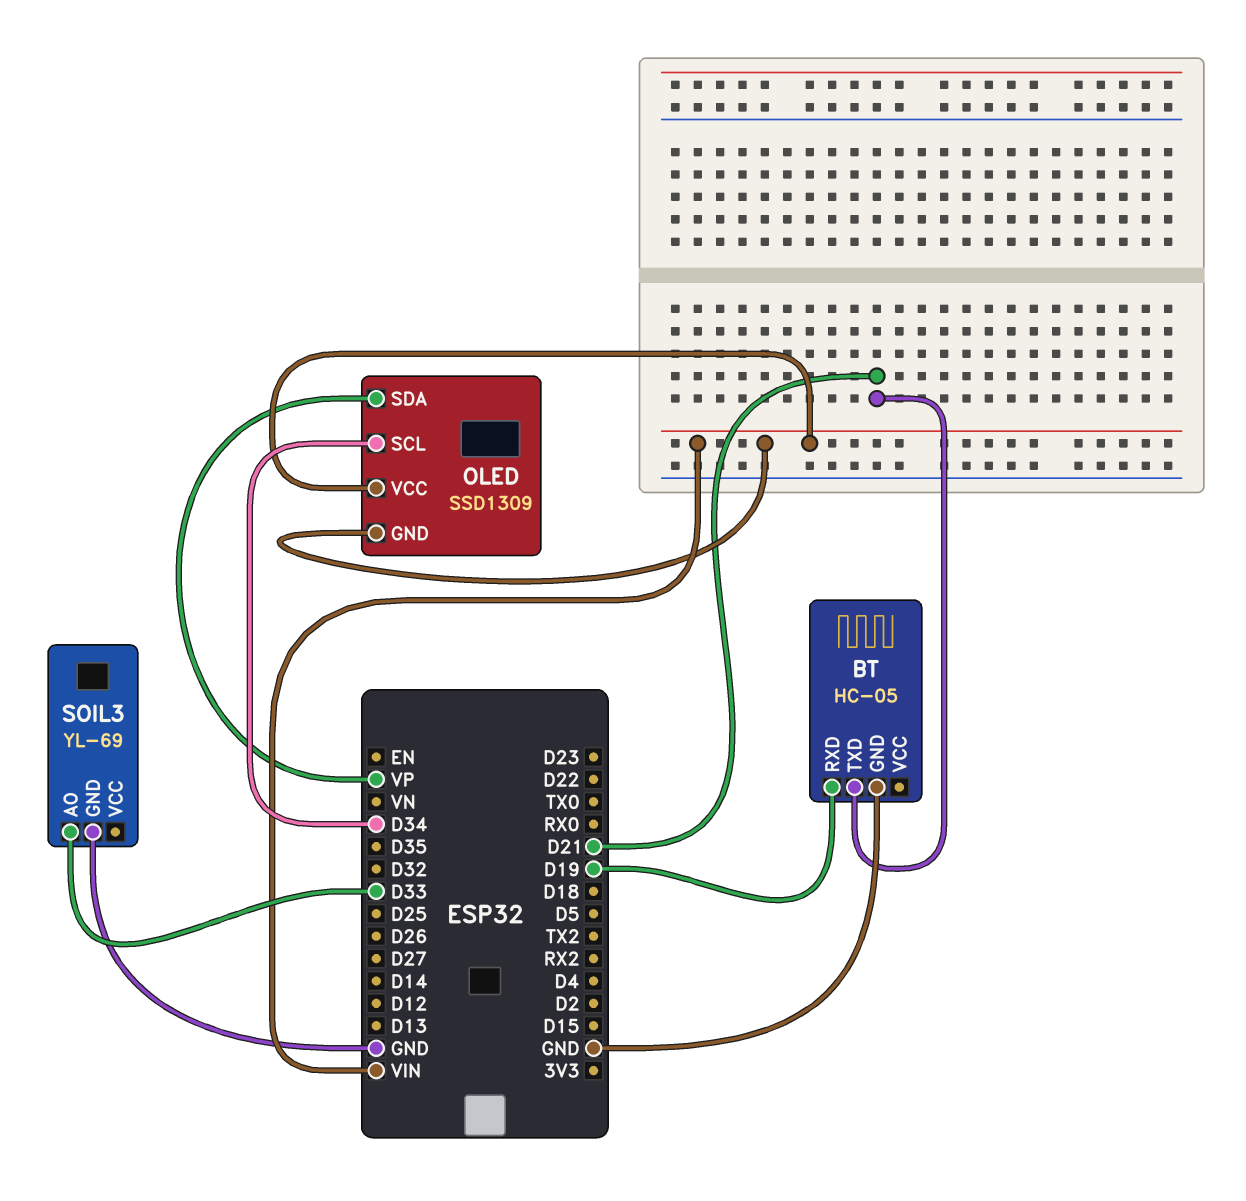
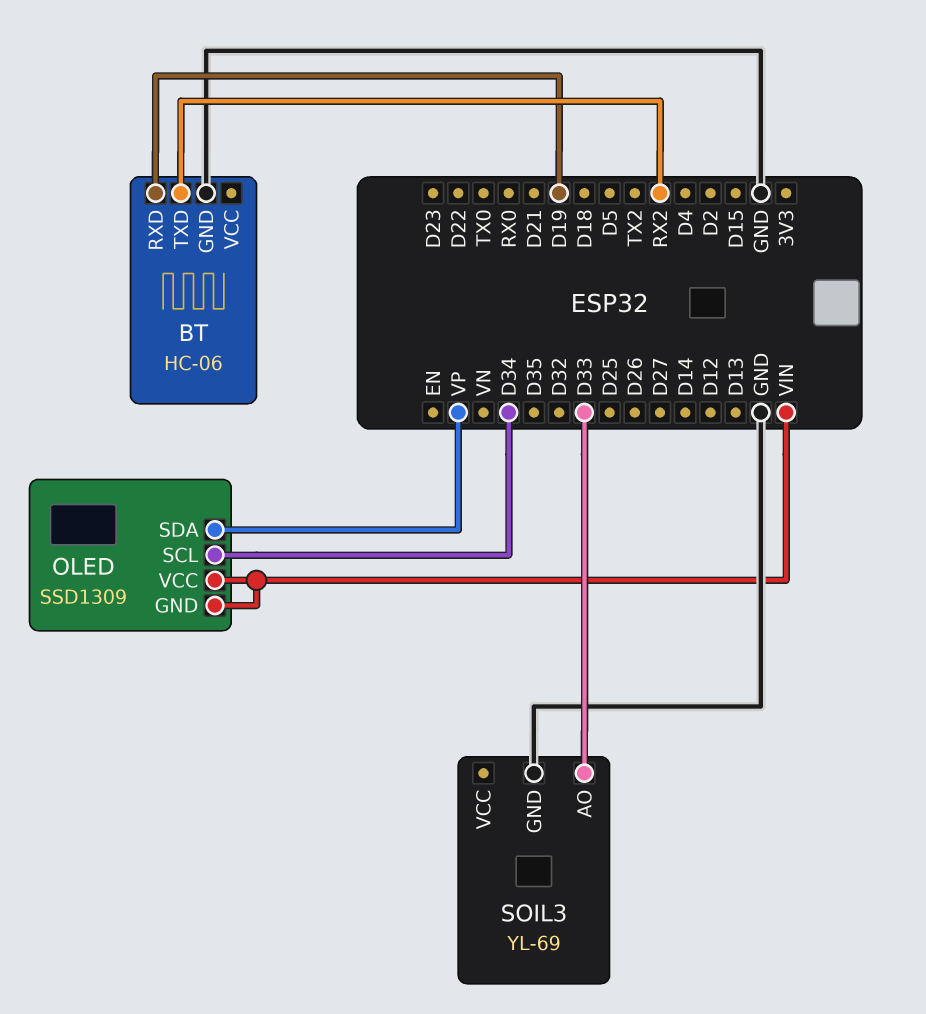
BT: HC-05 -> HC-06
BT pin TXD: D21 -> RX2

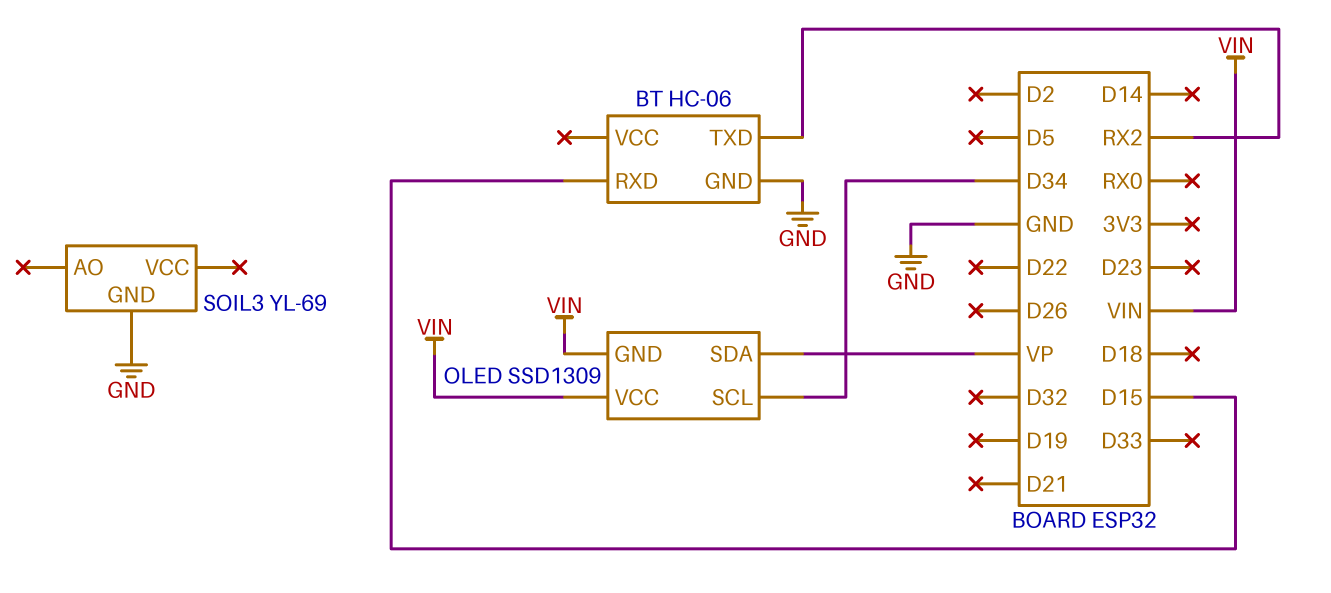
BT pin RXD: D19 -> D15
SOIL3 pin AO: D33 -> none

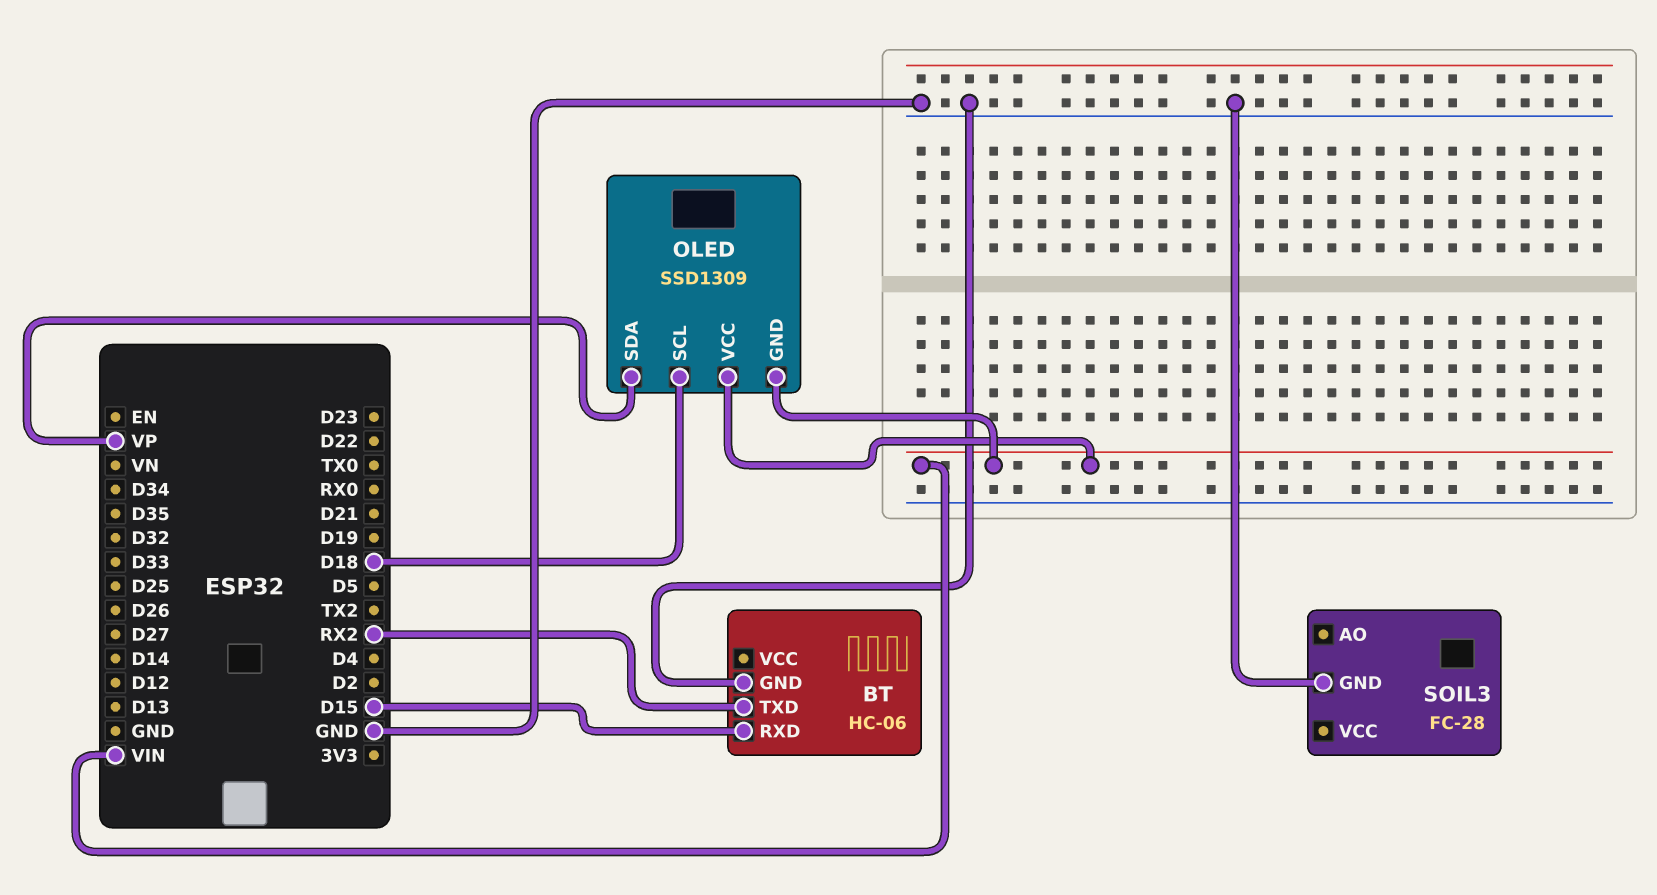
OLED pin SCL: D34 -> D18
SOIL3: YL-69 -> FC-28

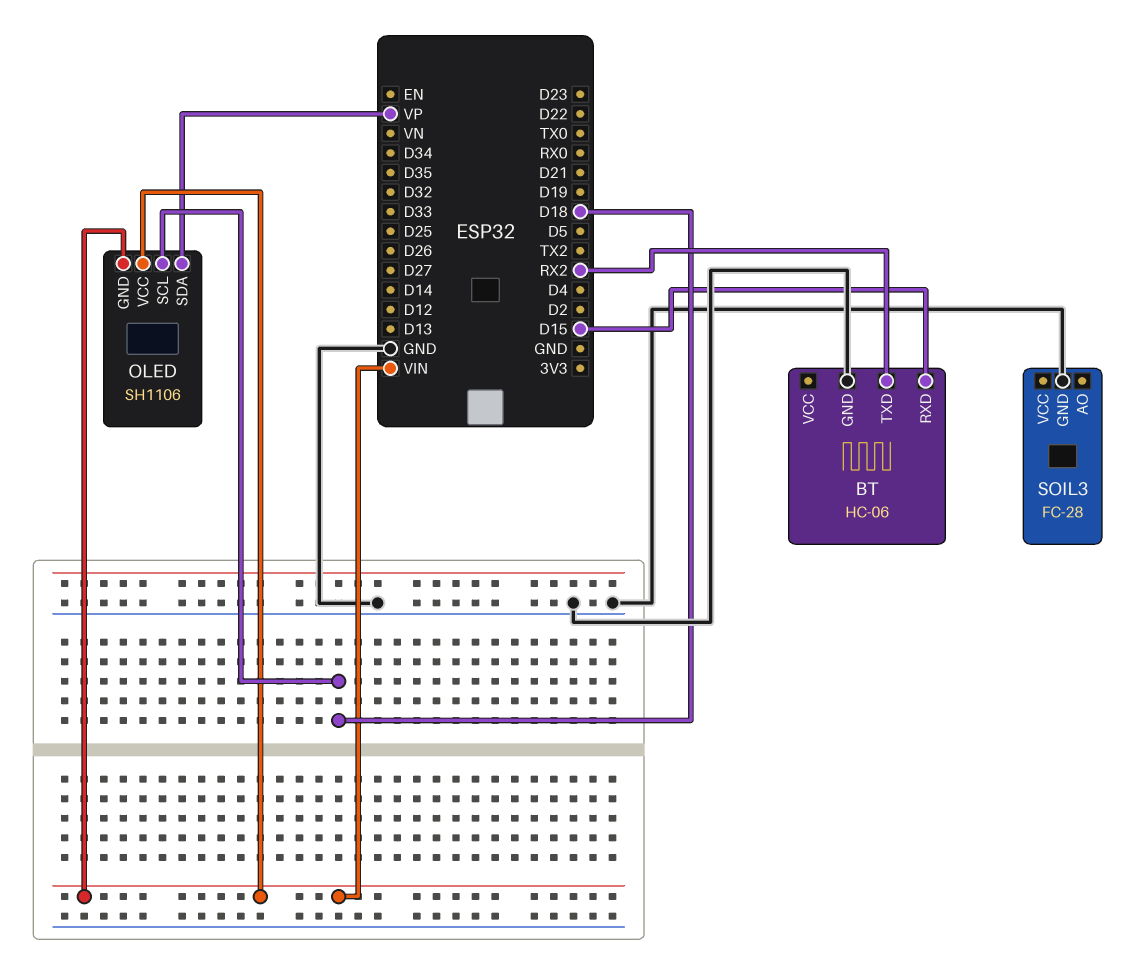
OLED: SSD1309 -> SH1106

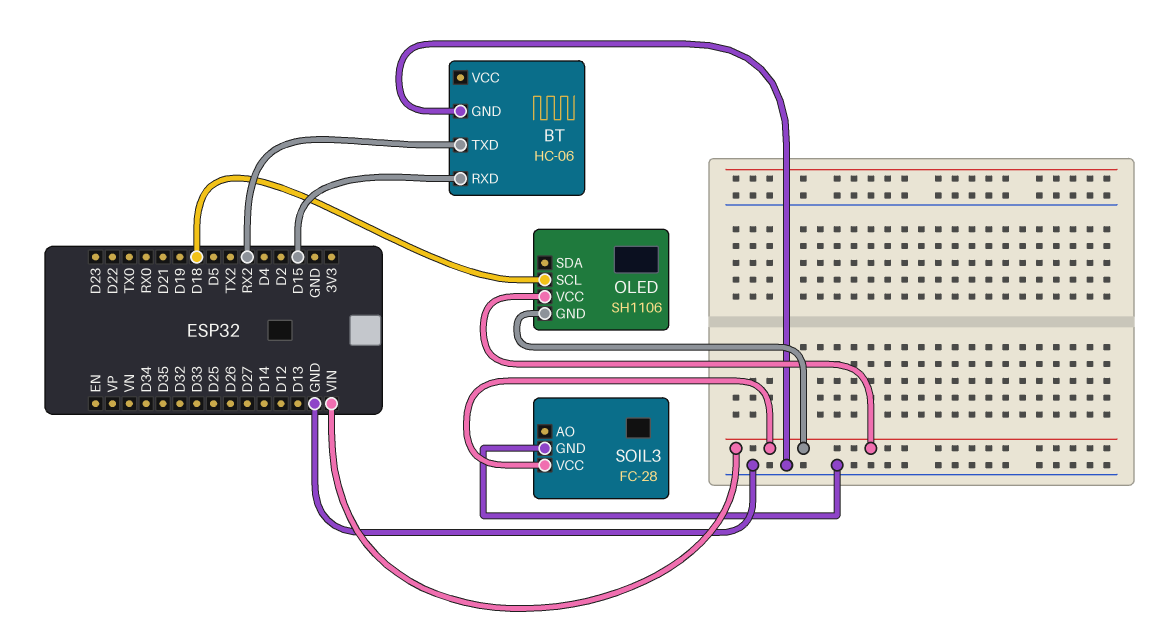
OLED pin SDA: VP -> none
SOIL3 pin VCC: none -> VIN

